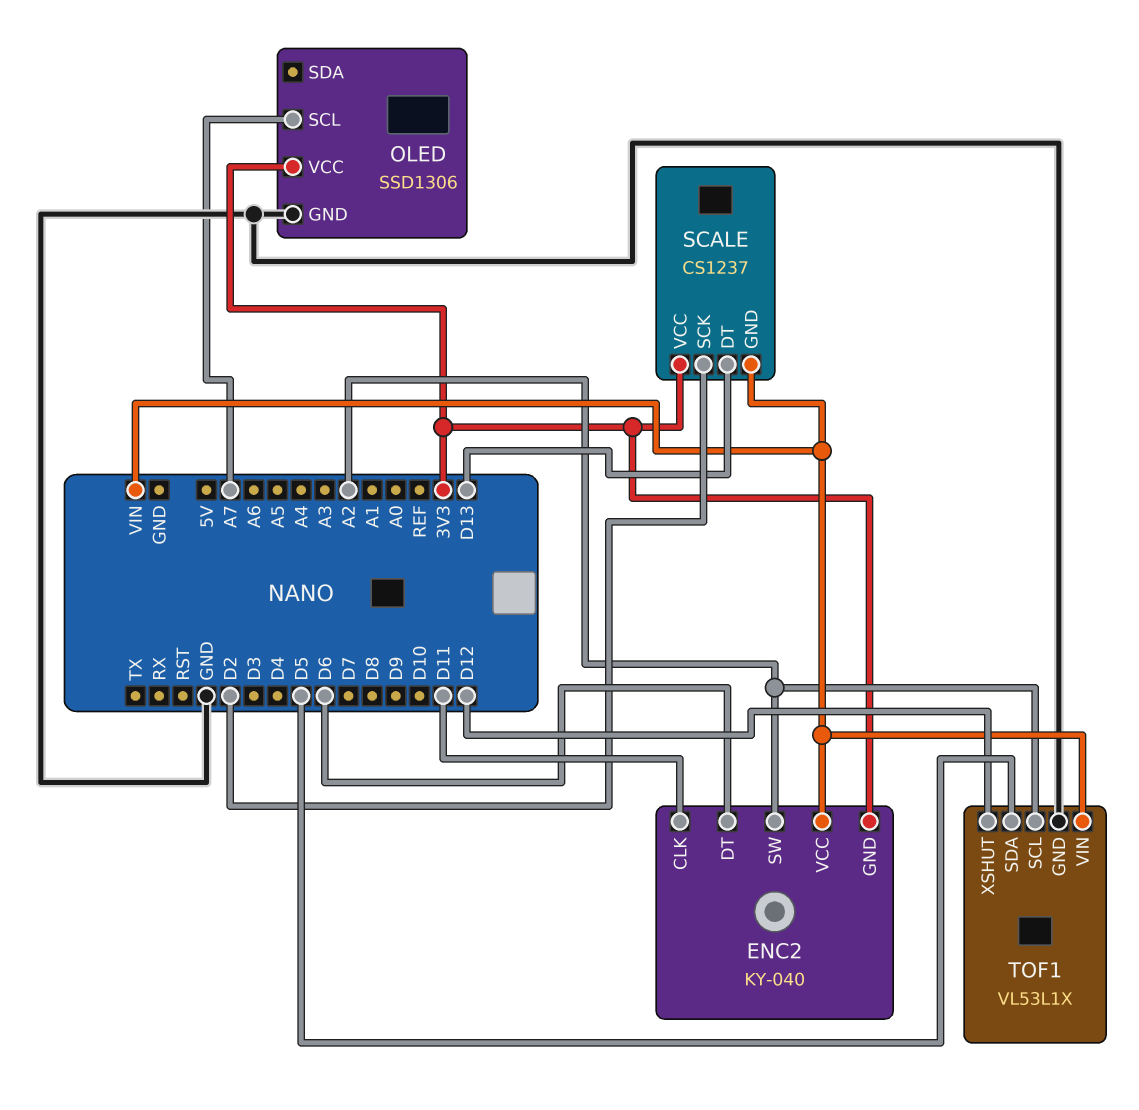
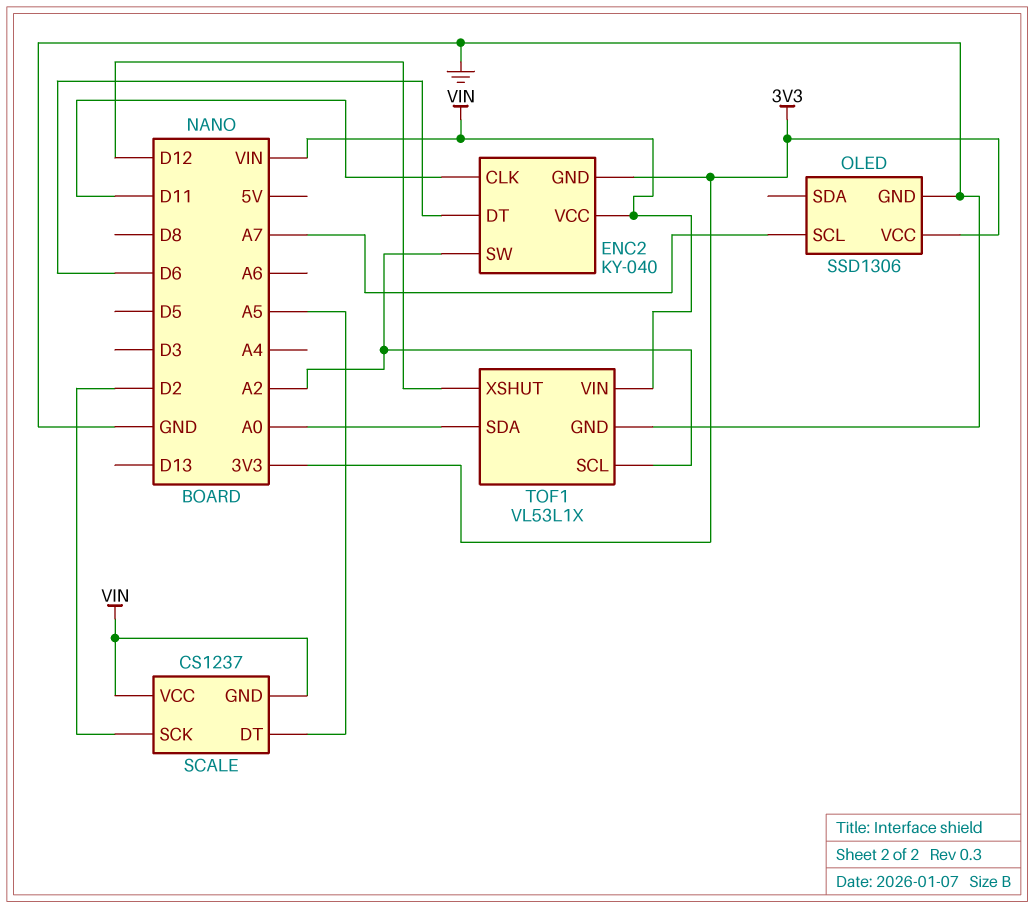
SCALE pin DT: D13 -> A5
SCALE pin VCC: 3V3 -> VIN
TOF1 pin SDA: D5 -> A0

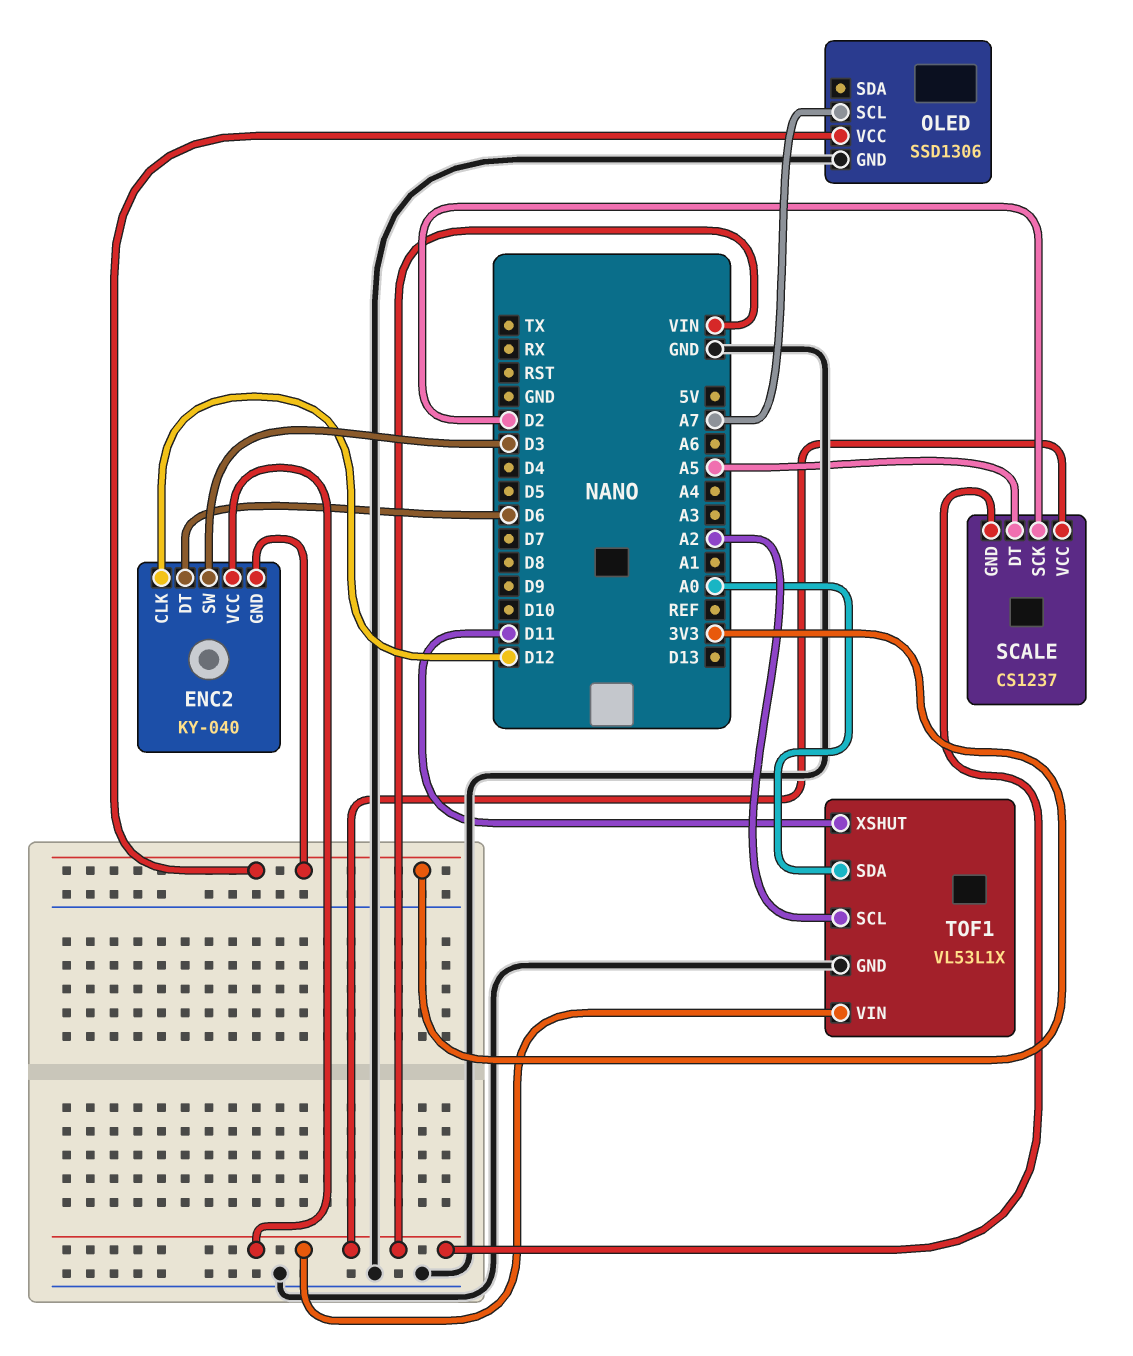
ENC2 pin CLK: D11 -> D12
ENC2 pin SW: A2 -> D3
TOF1 pin XSHUT: D12 -> D11

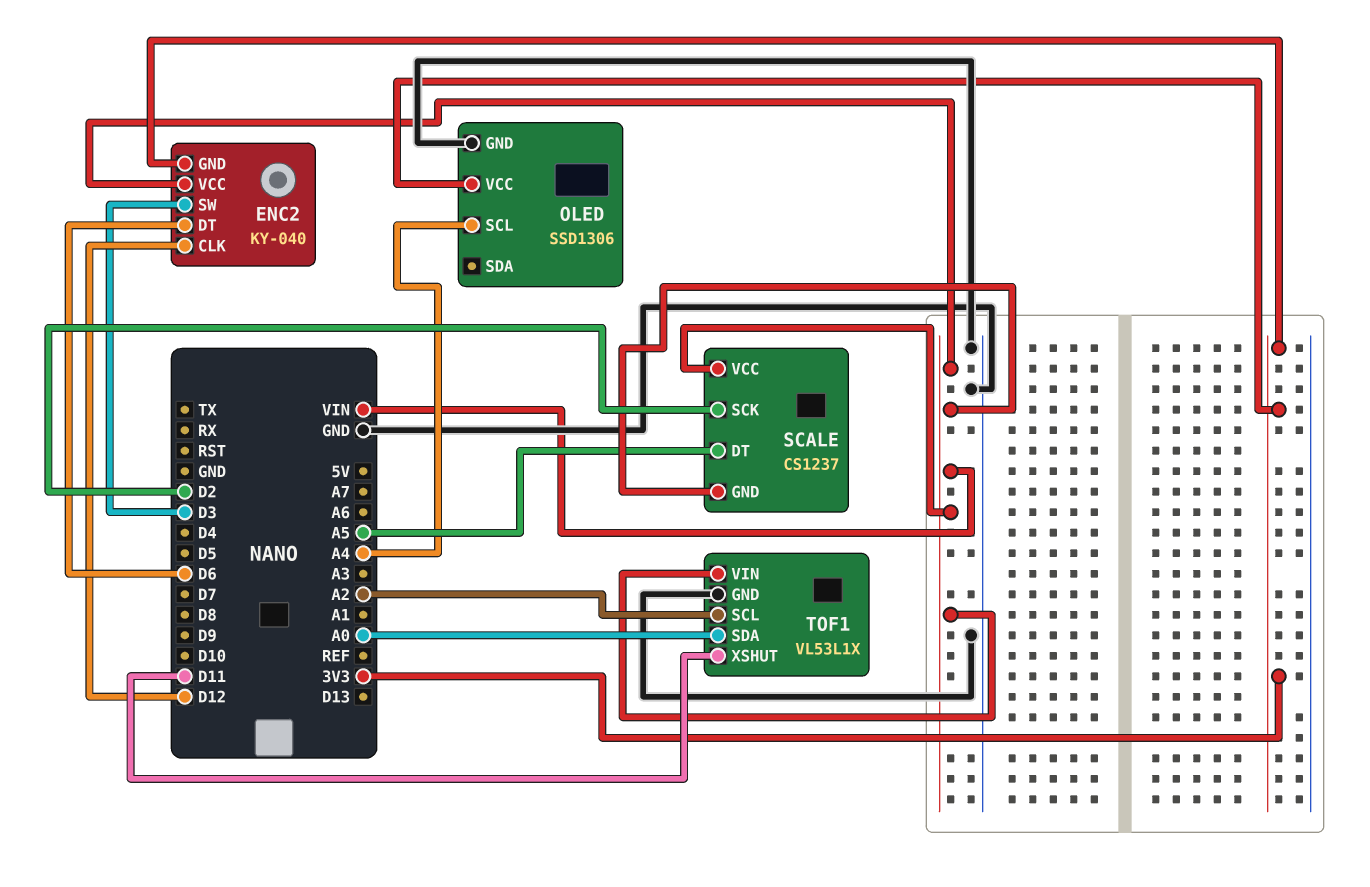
OLED pin SCL: A7 -> A4

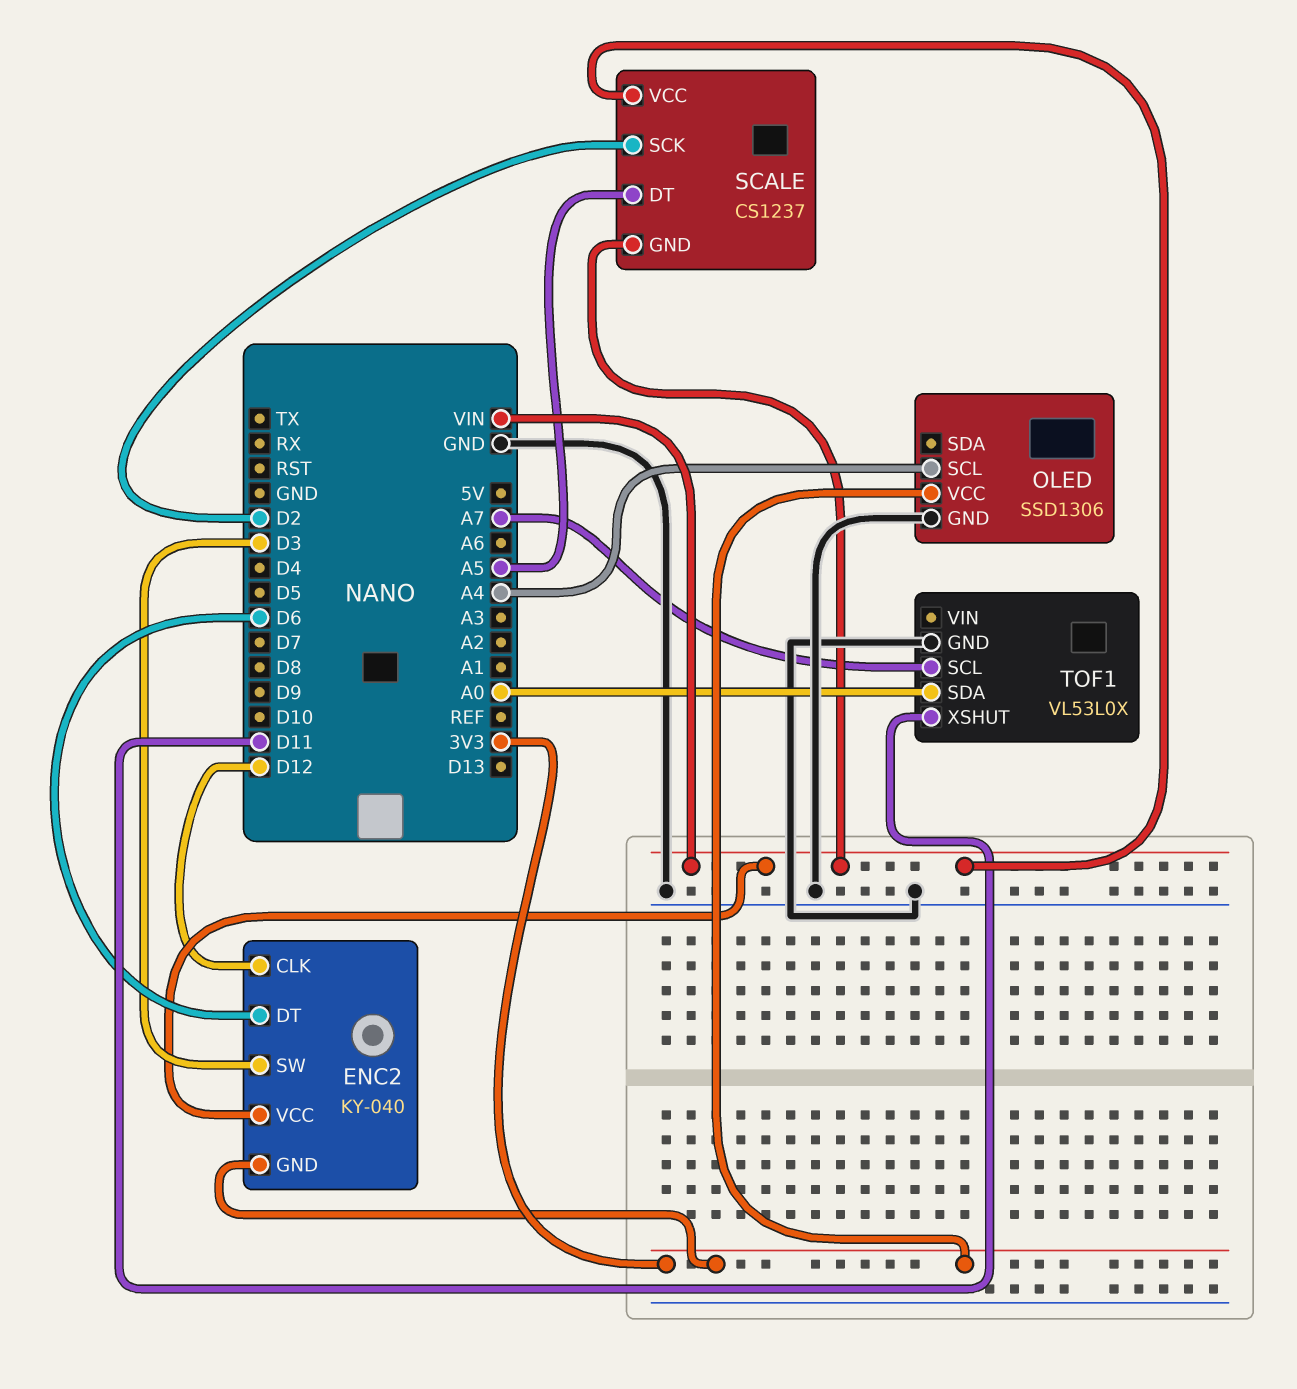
TOF1: VL53L1X -> VL53L0X
TOF1 pin SCL: A2 -> A7
TOF1 pin VIN: VIN -> none

